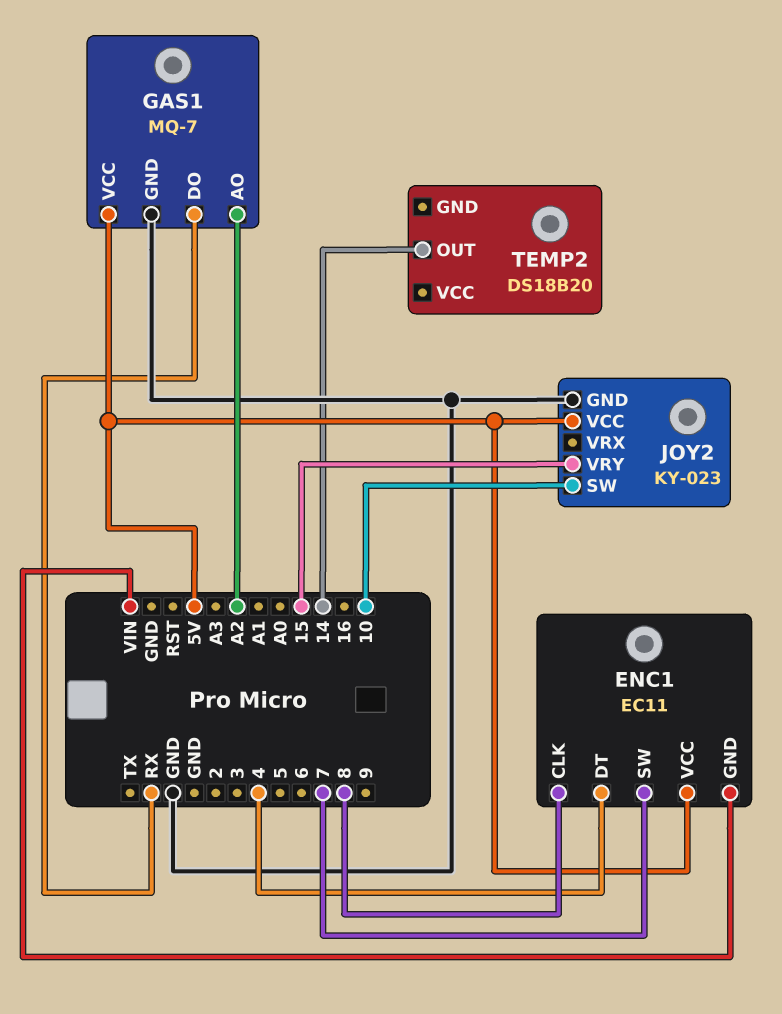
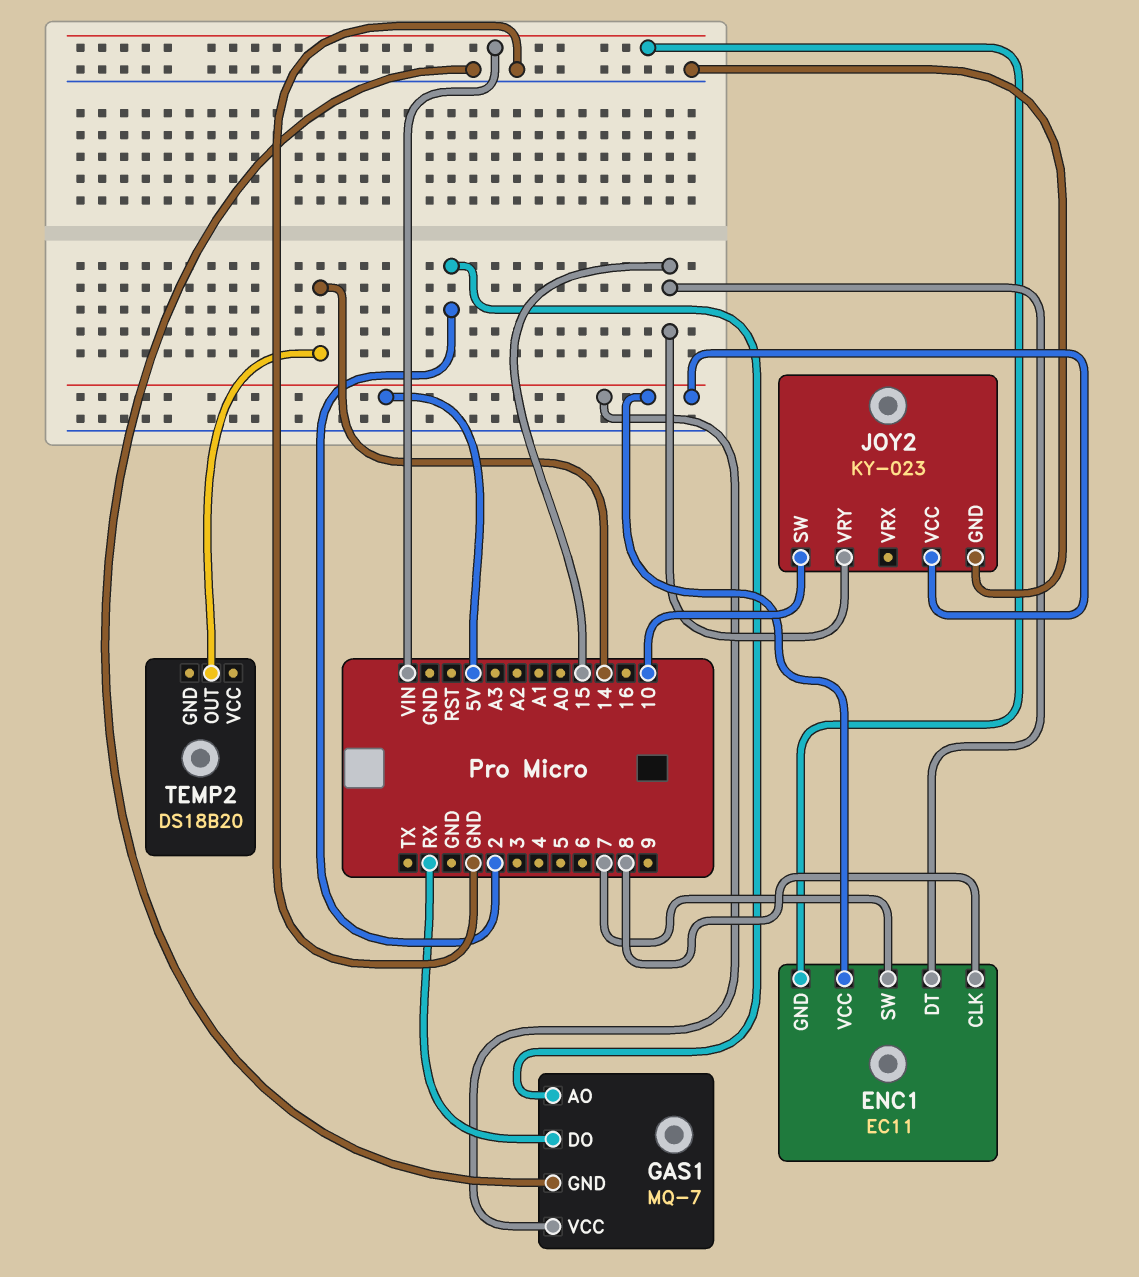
ENC1 pin DT: 4 -> 15
GAS1 pin AO: A2 -> 2

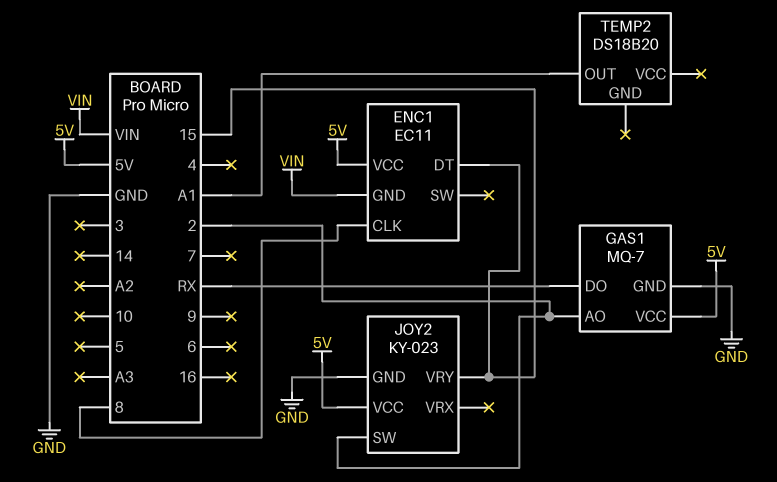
ENC1 pin SW: 7 -> none
JOY2 pin SW: 10 -> 2
TEMP2 pin OUT: 14 -> A1

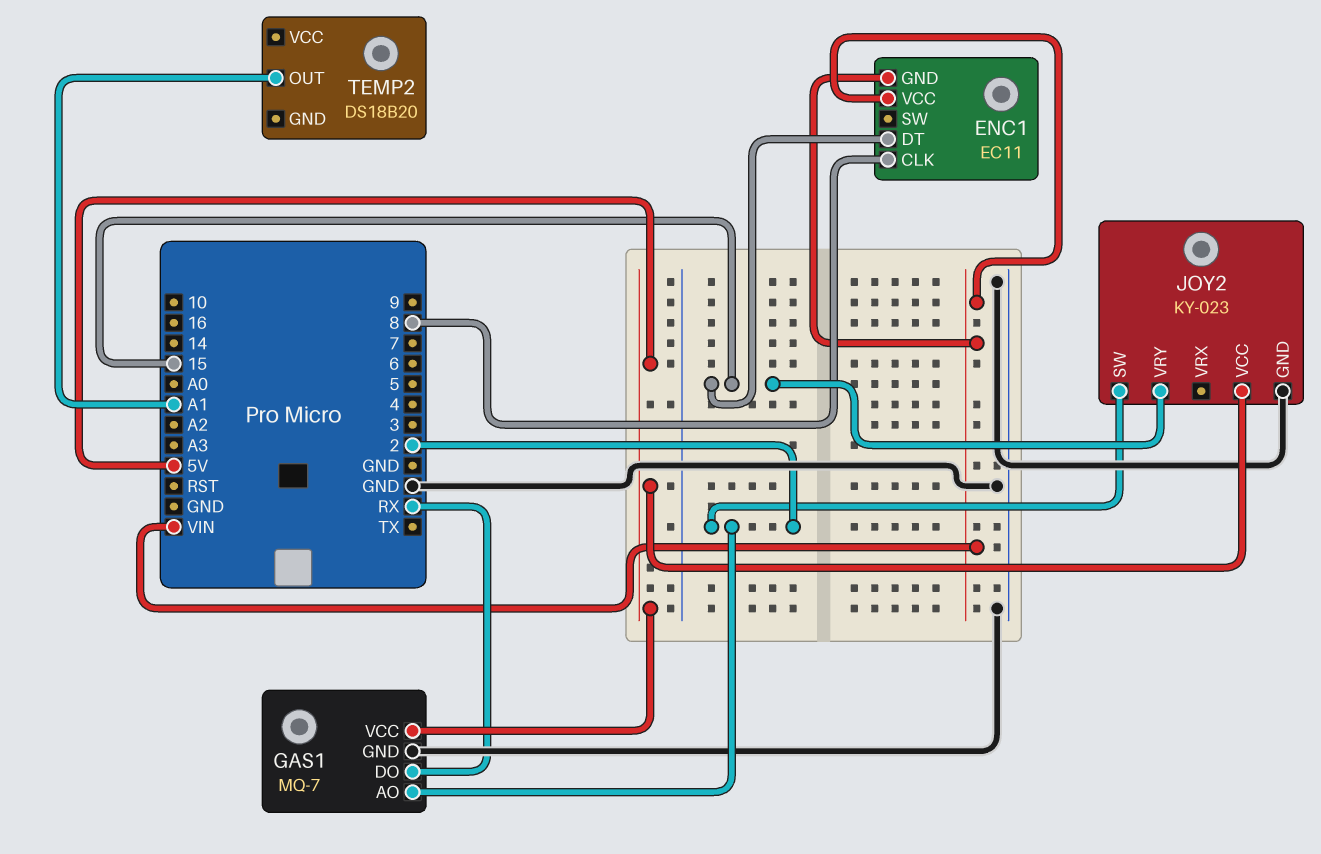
ENC1 pin VCC: 5V -> VIN

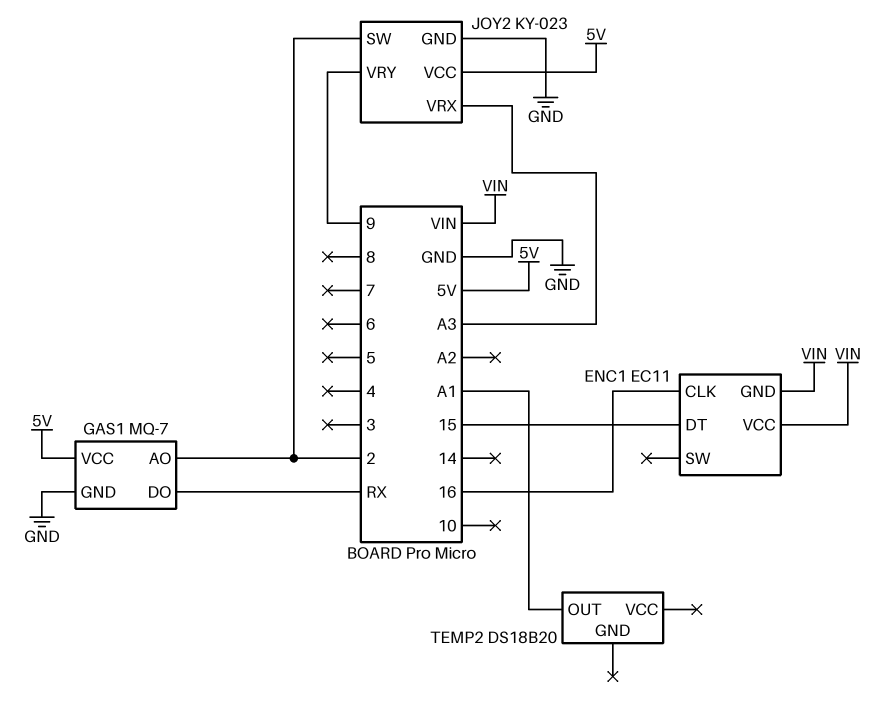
ENC1 pin CLK: 8 -> 16
JOY2 pin VRX: none -> A3
JOY2 pin VRY: 15 -> 9

